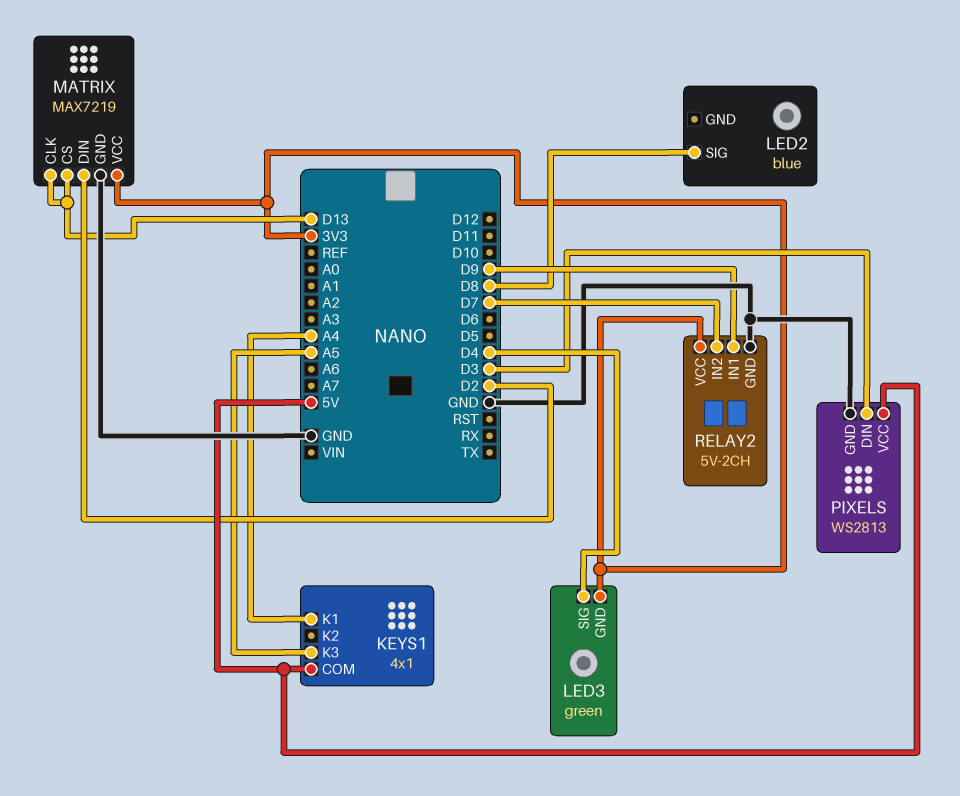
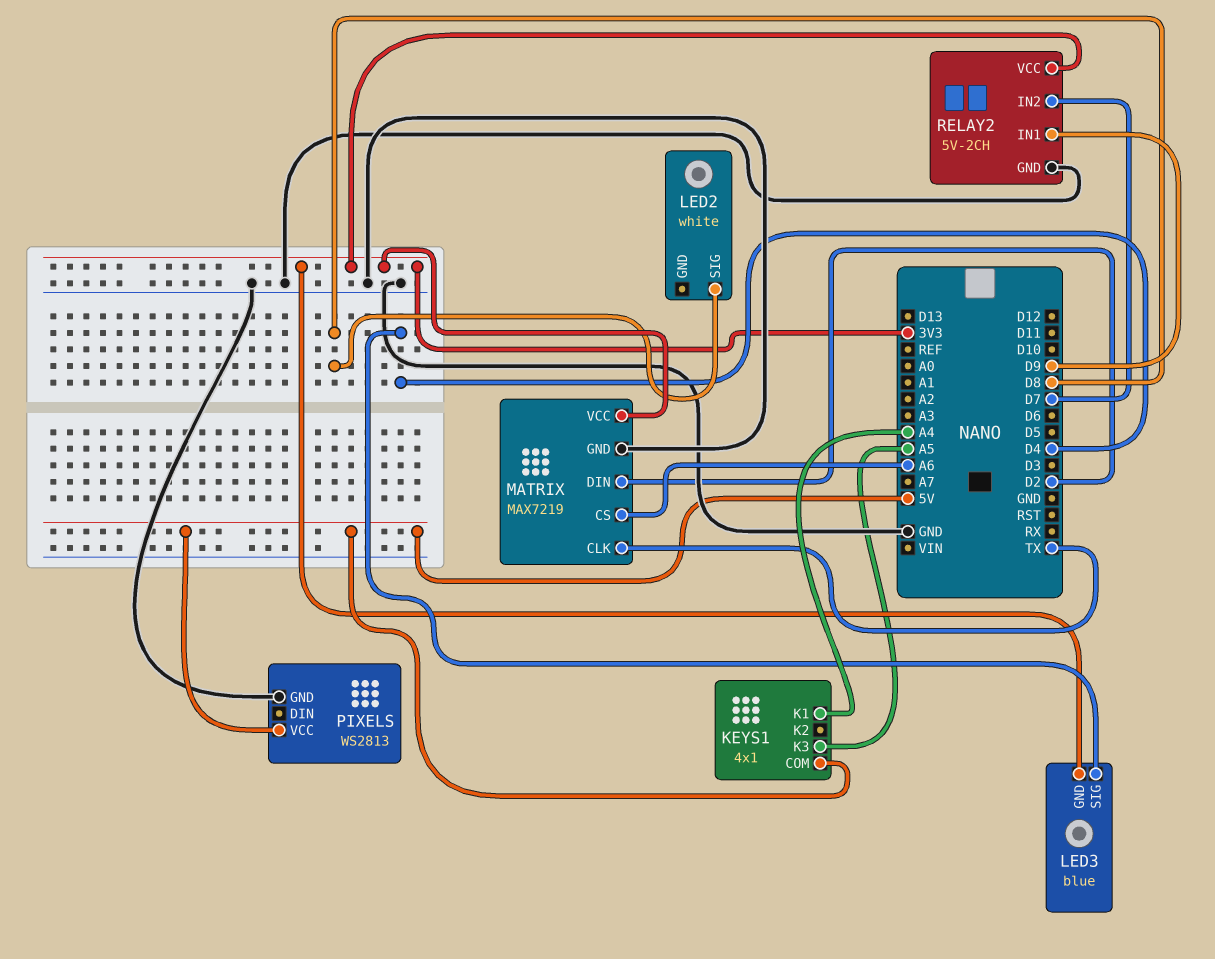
LED2: blue -> white
LED3: green -> blue
MATRIX pin CLK: D13 -> TX
MATRIX pin CS: D13 -> A6
PIXELS pin DIN: D3 -> none

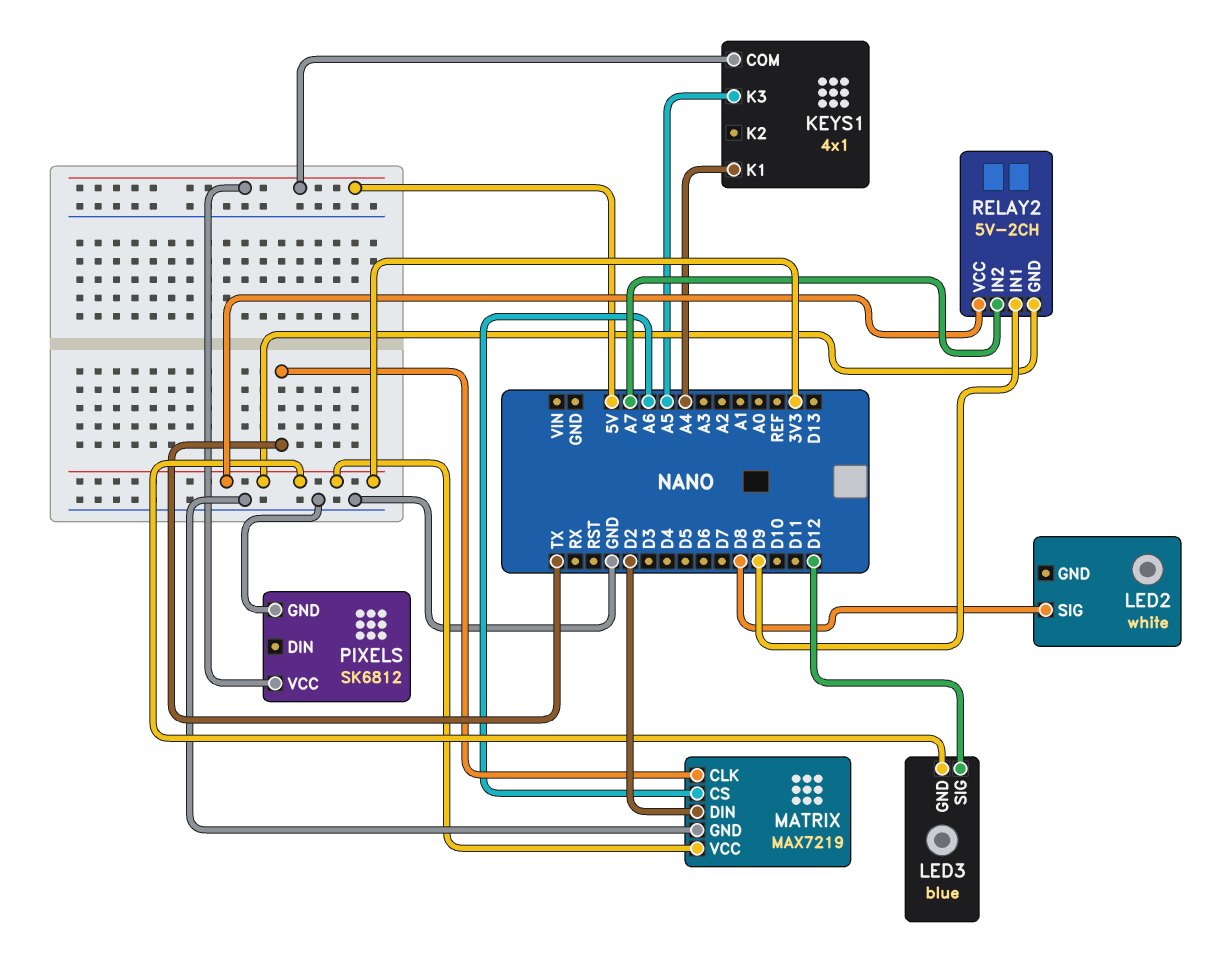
LED3 pin SIG: D4 -> D12
PIXELS: WS2813 -> SK6812
RELAY2 pin GND: GND -> 3V3
RELAY2 pin IN2: D7 -> A7

